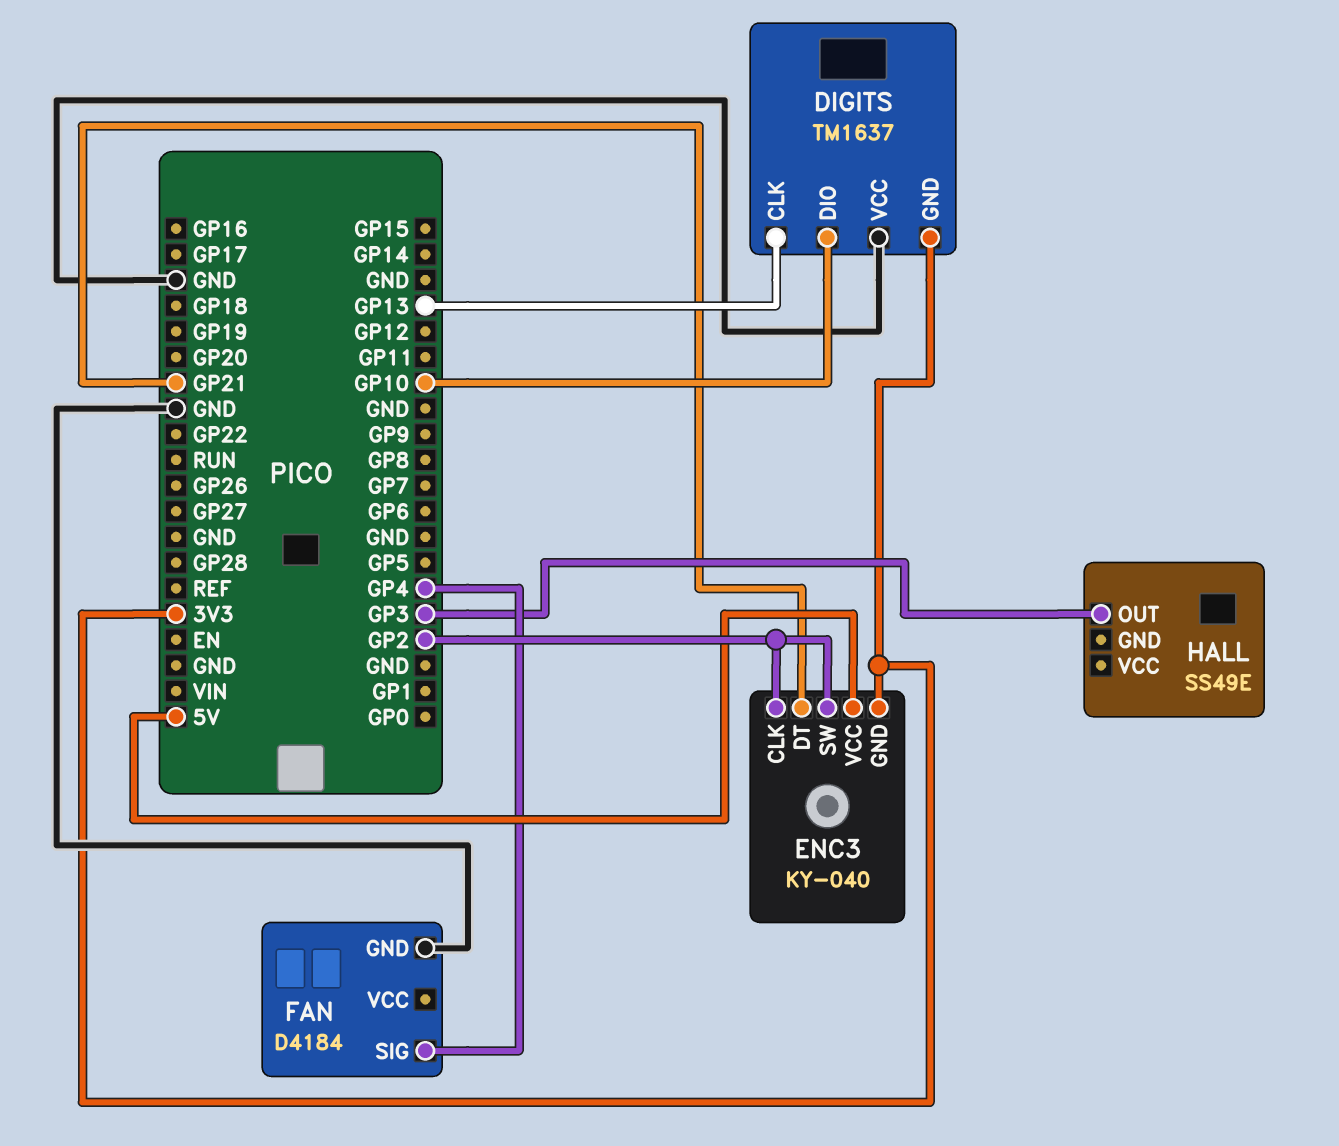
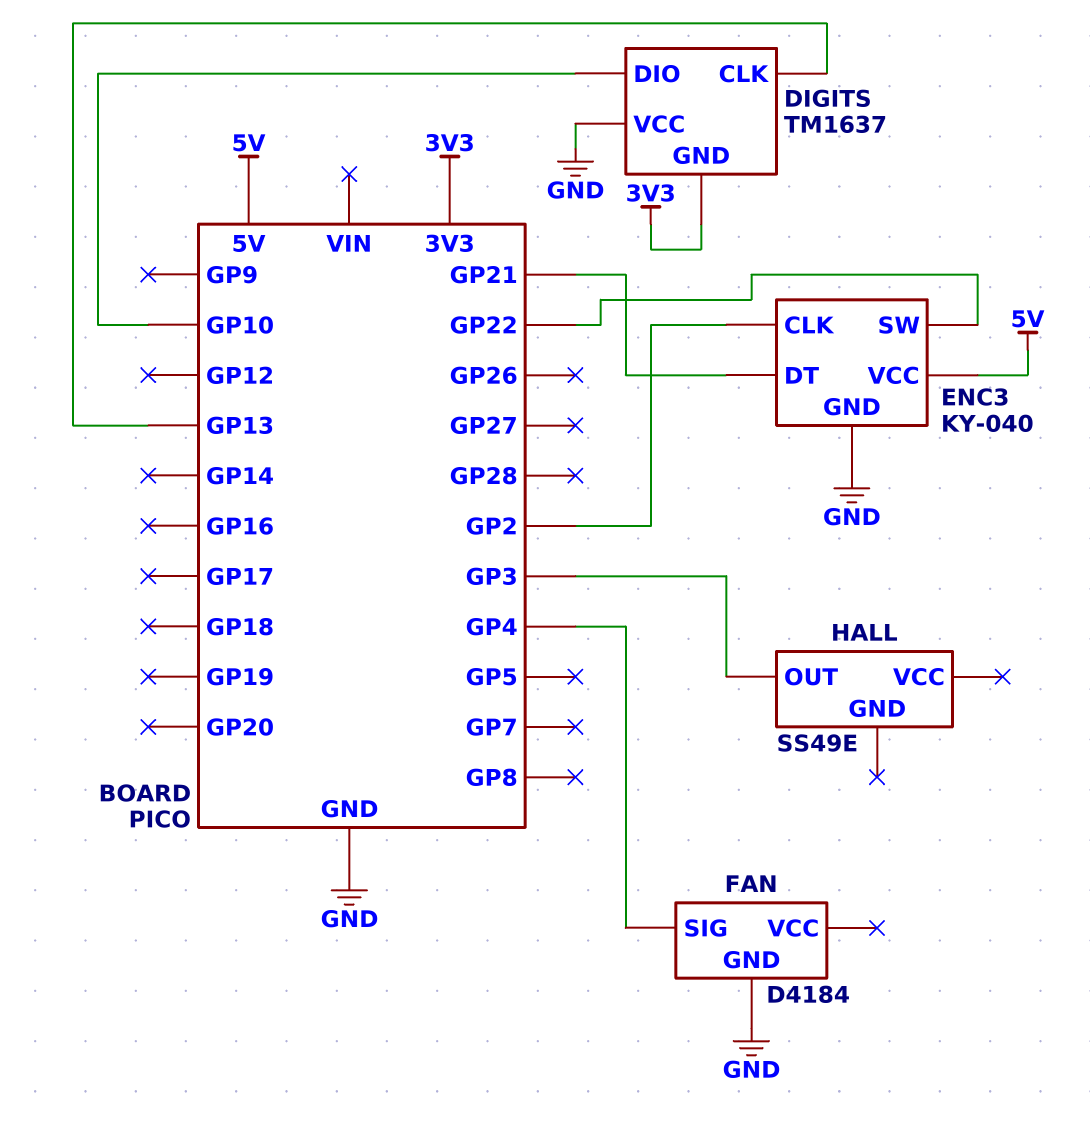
ENC3 pin GND: 3V3 -> GND
ENC3 pin SW: GP2 -> GP22

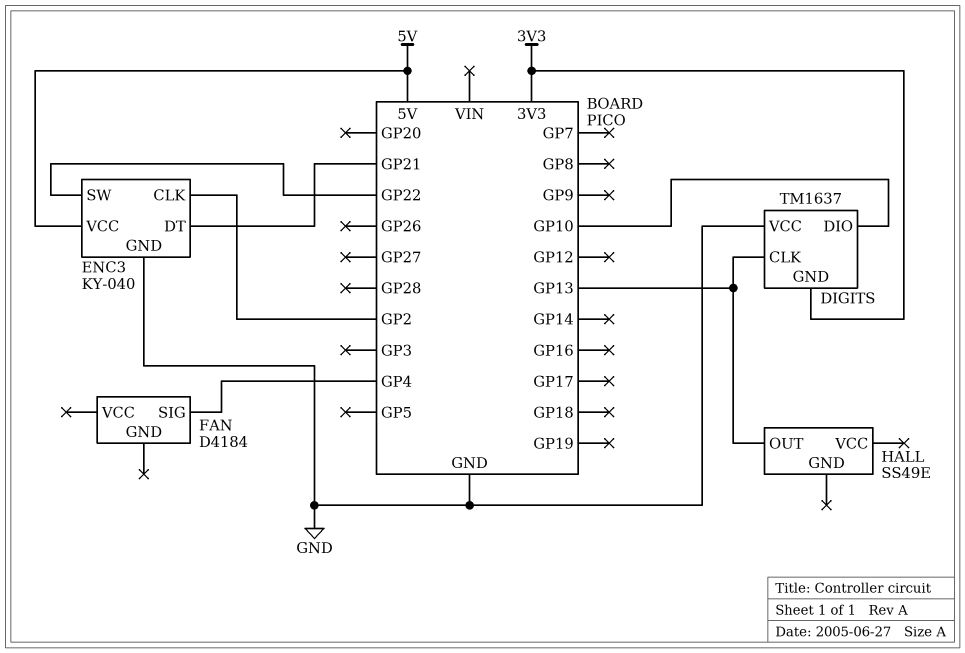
FAN pin GND: GND -> none
HALL pin OUT: GP3 -> GP13

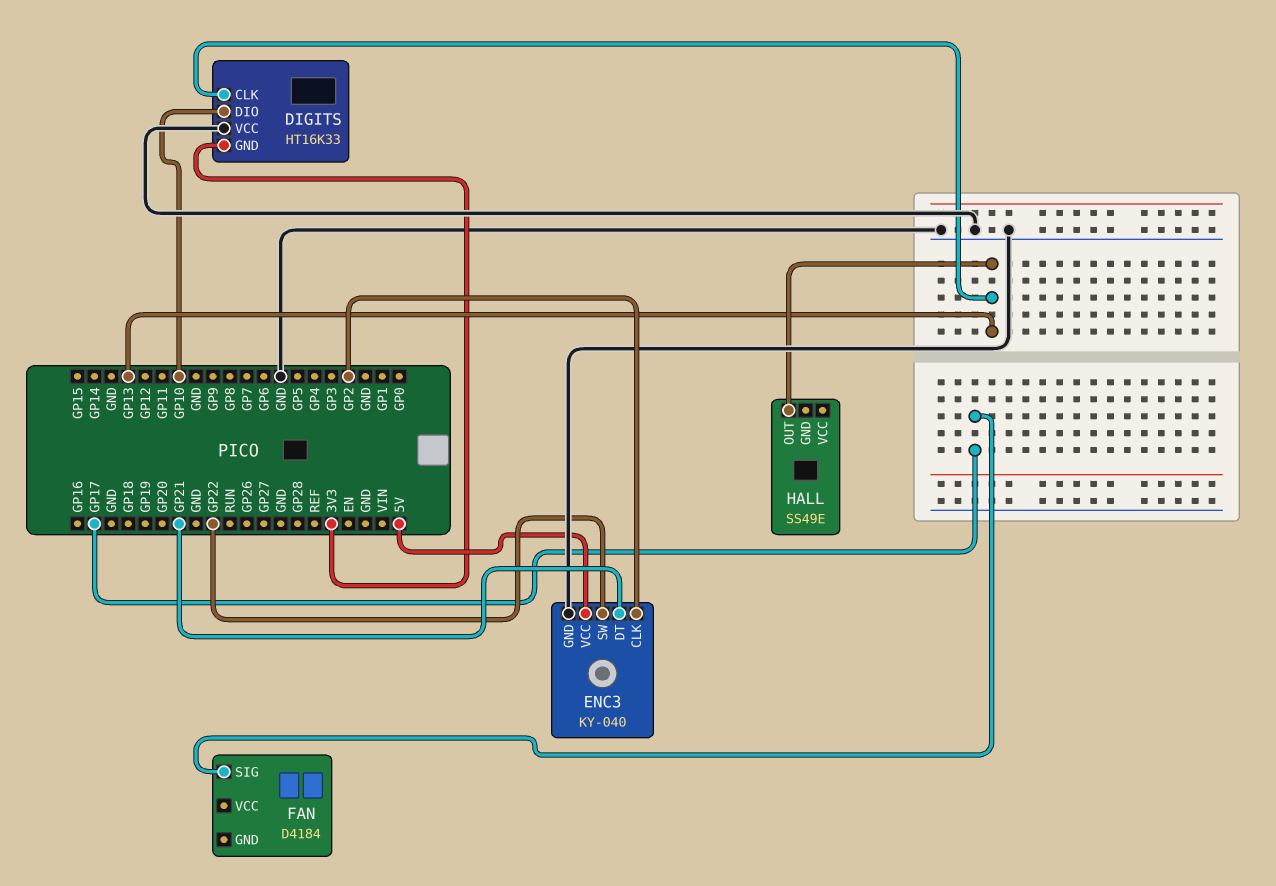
DIGITS: TM1637 -> HT16K33
FAN pin SIG: GP4 -> GP17

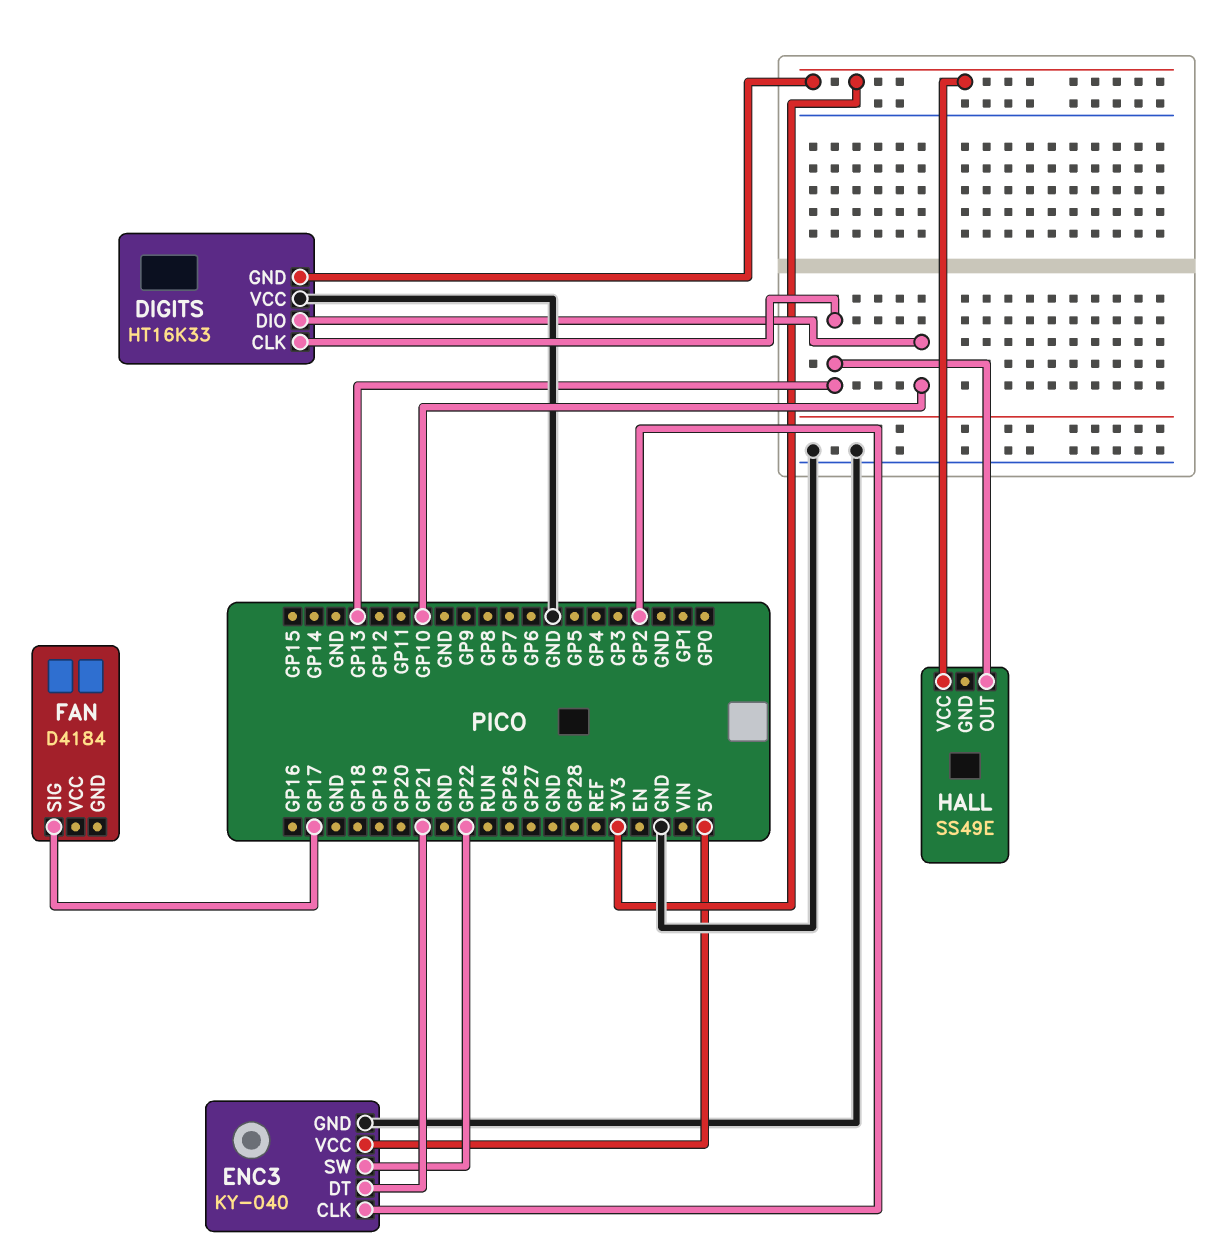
HALL pin VCC: none -> 3V3

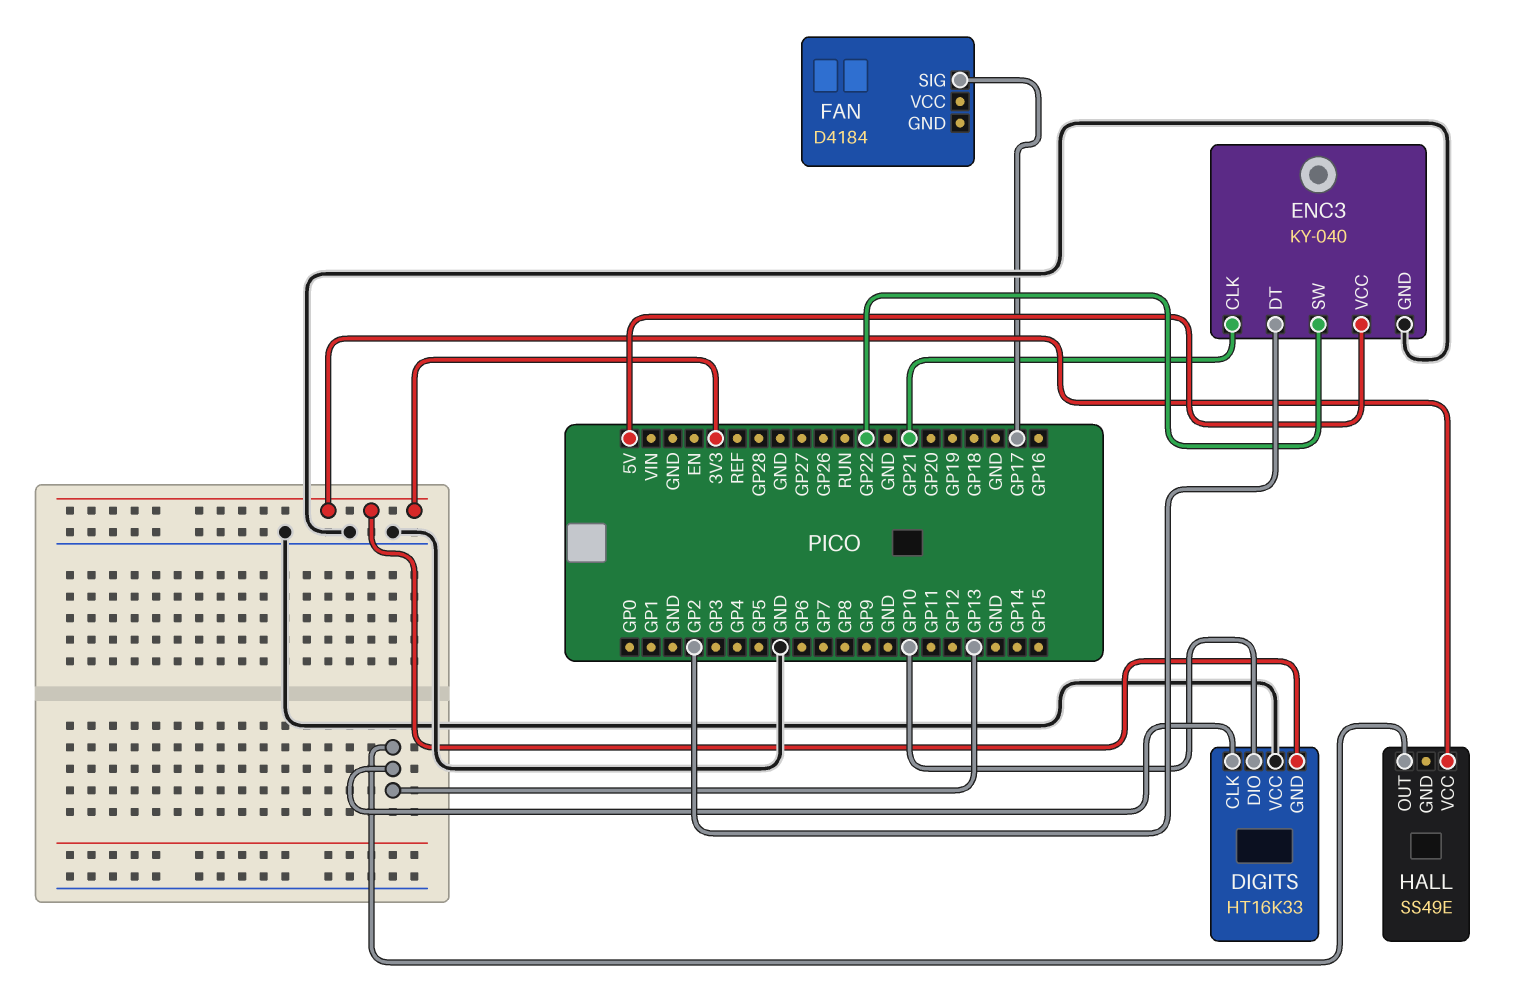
ENC3 pin CLK: GP2 -> GP21
ENC3 pin DT: GP21 -> GP2

